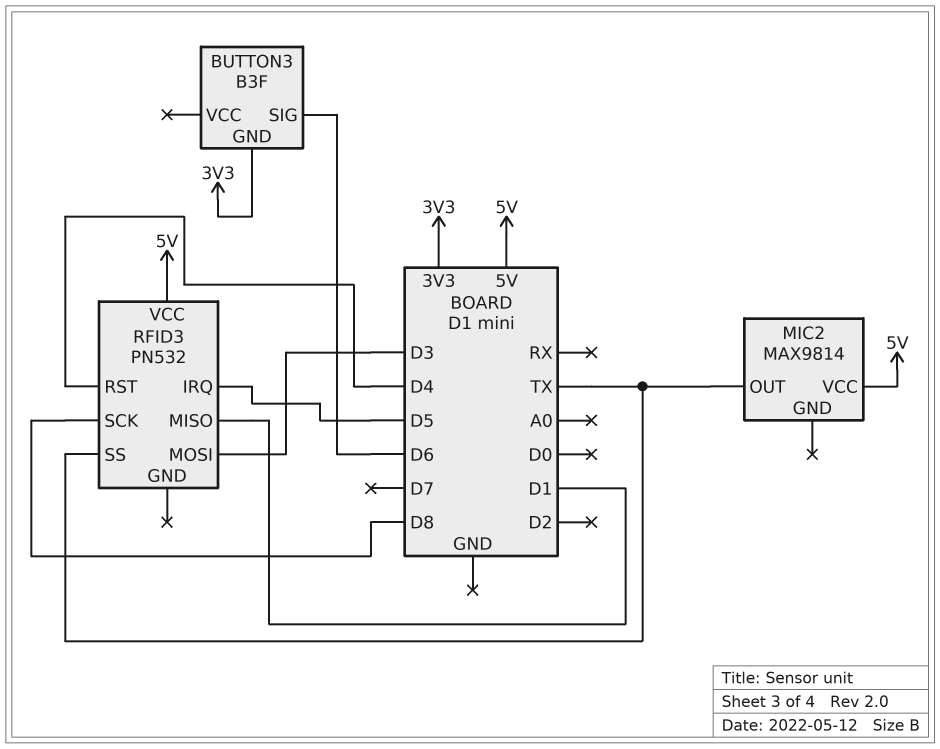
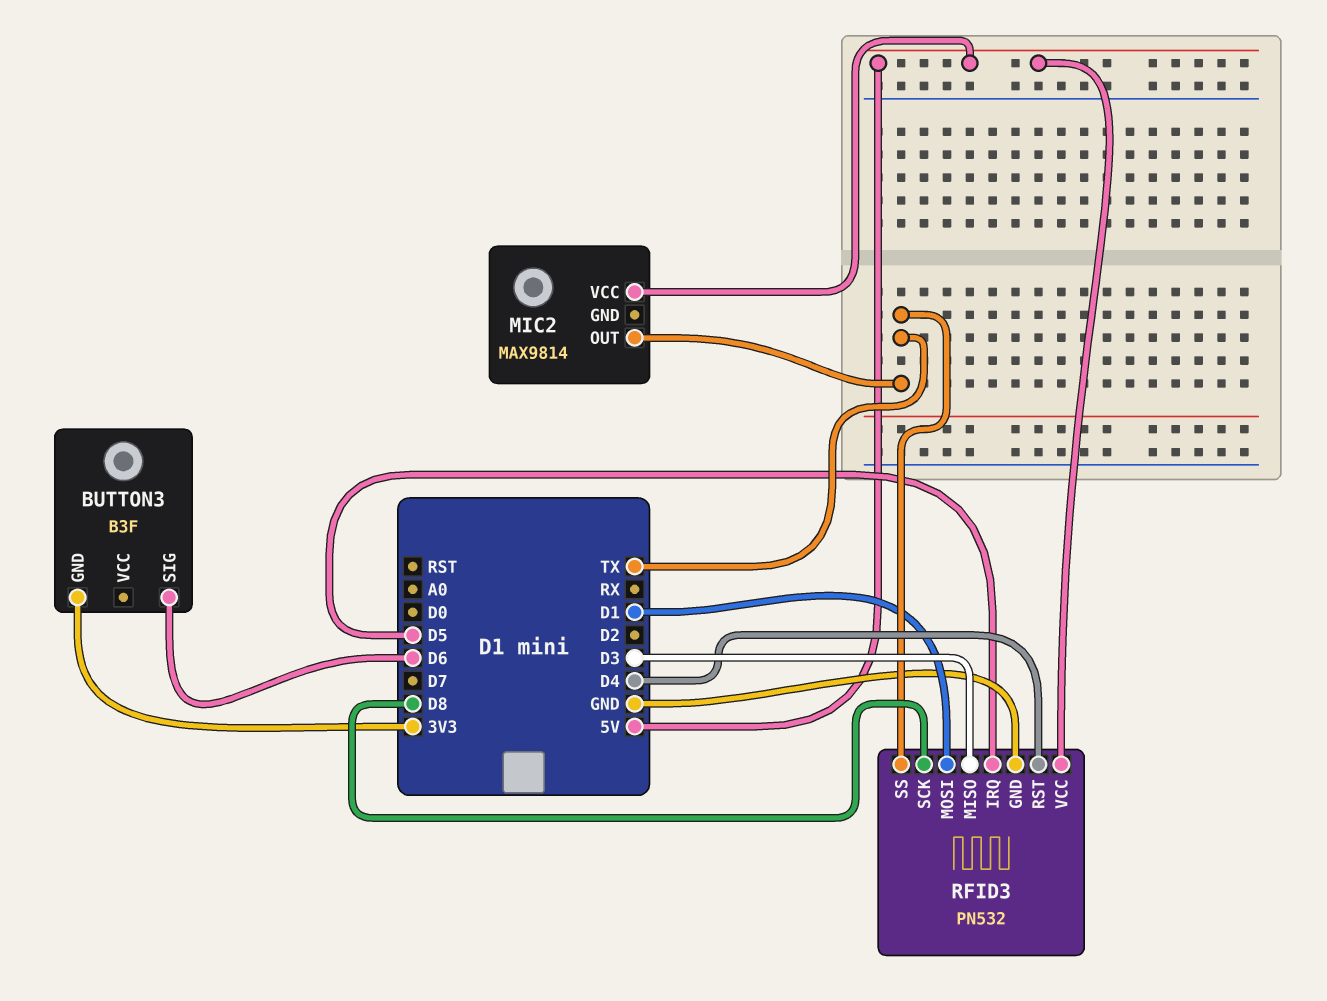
RFID3 pin GND: none -> GND
RFID3 pin MISO: D1 -> D3
RFID3 pin MOSI: D3 -> D1

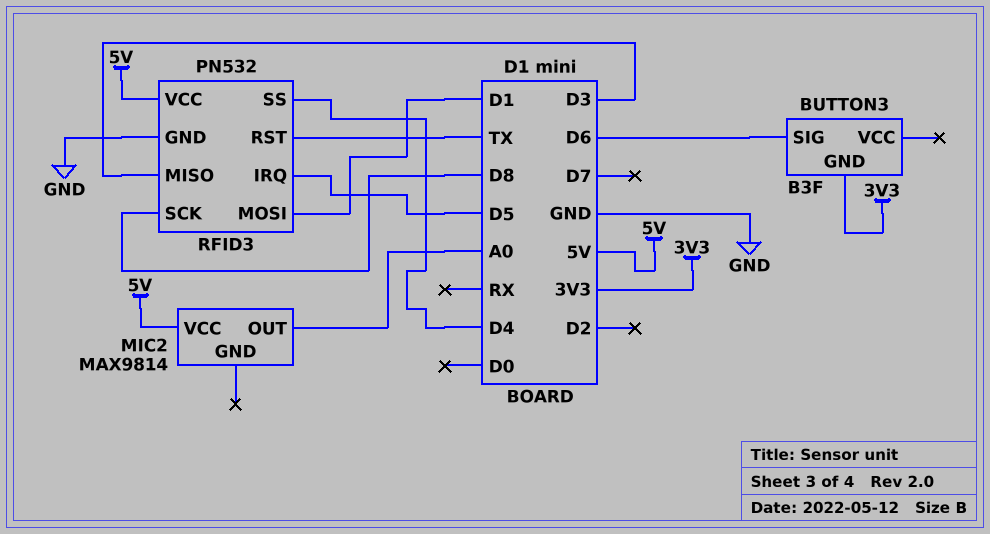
MIC2 pin OUT: TX -> A0
RFID3 pin RST: D4 -> TX
RFID3 pin SS: TX -> D4

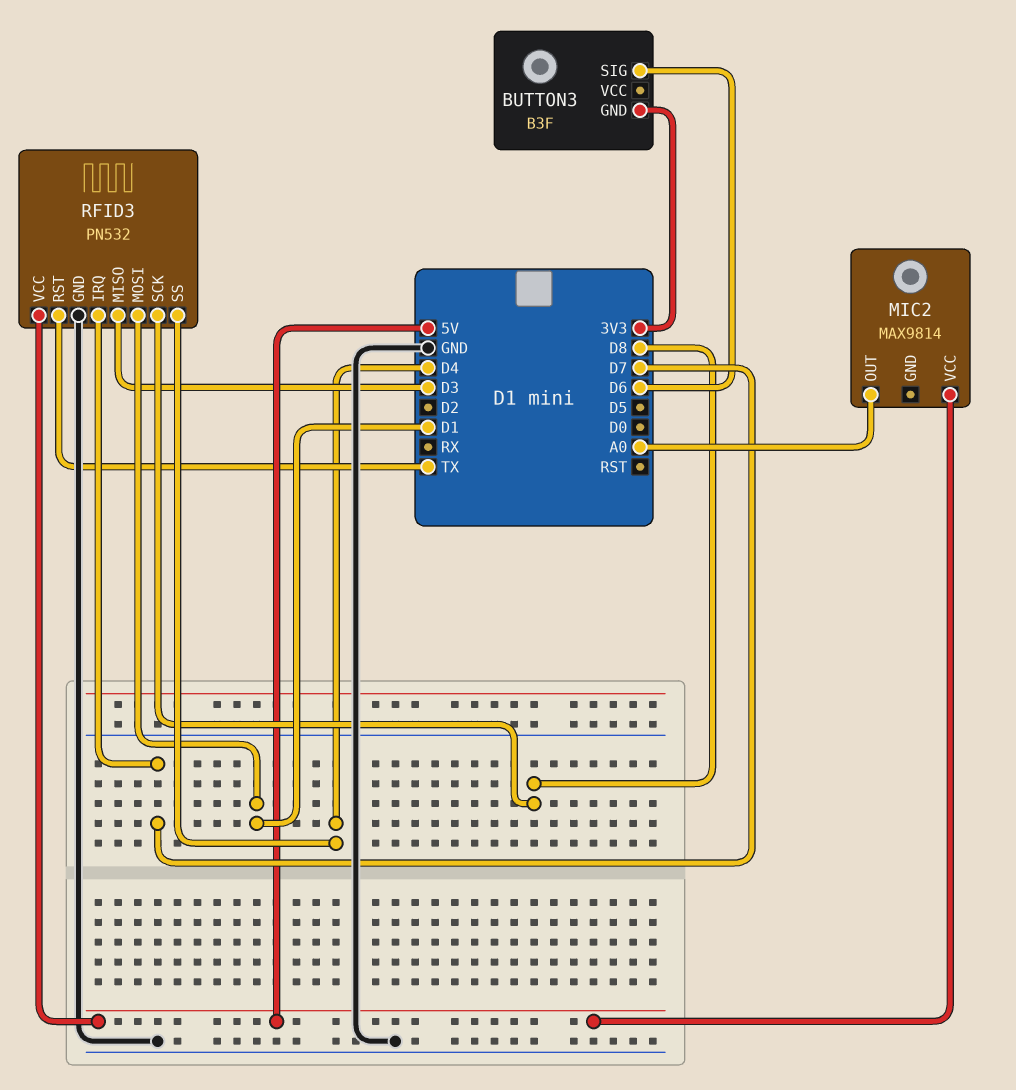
RFID3 pin IRQ: D5 -> D7

